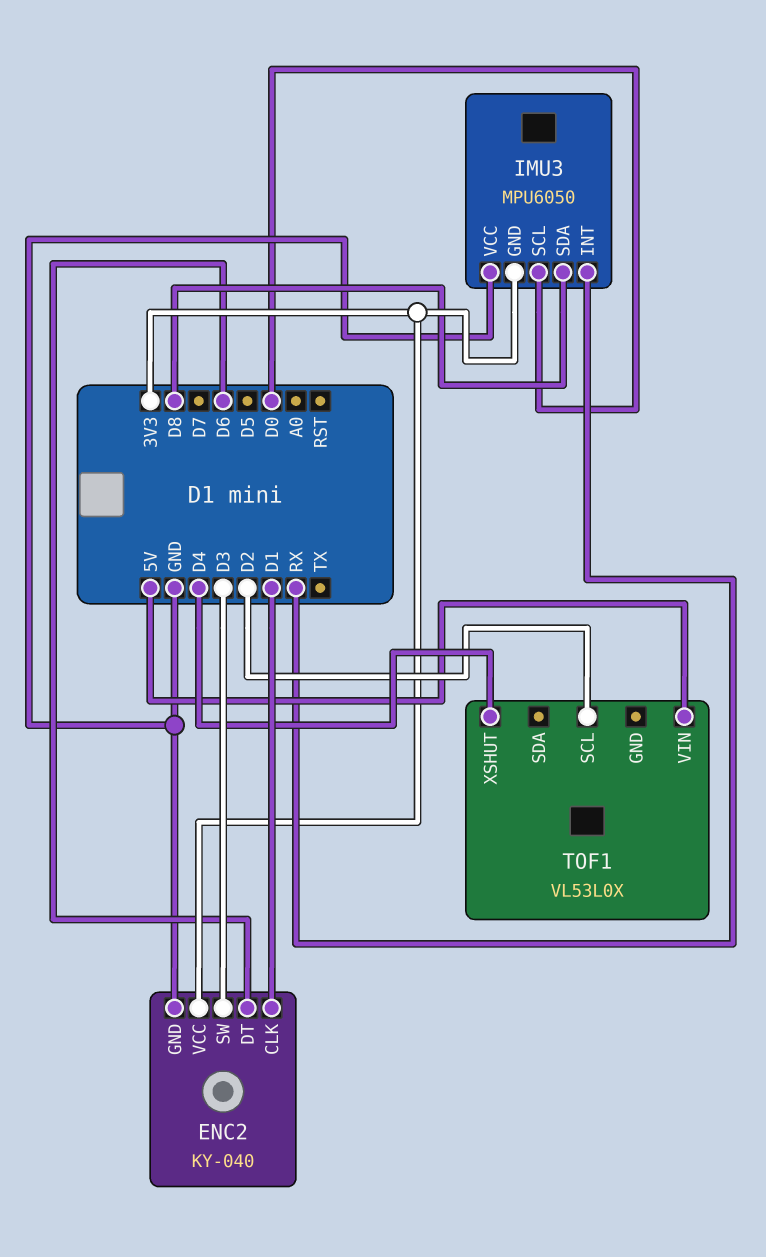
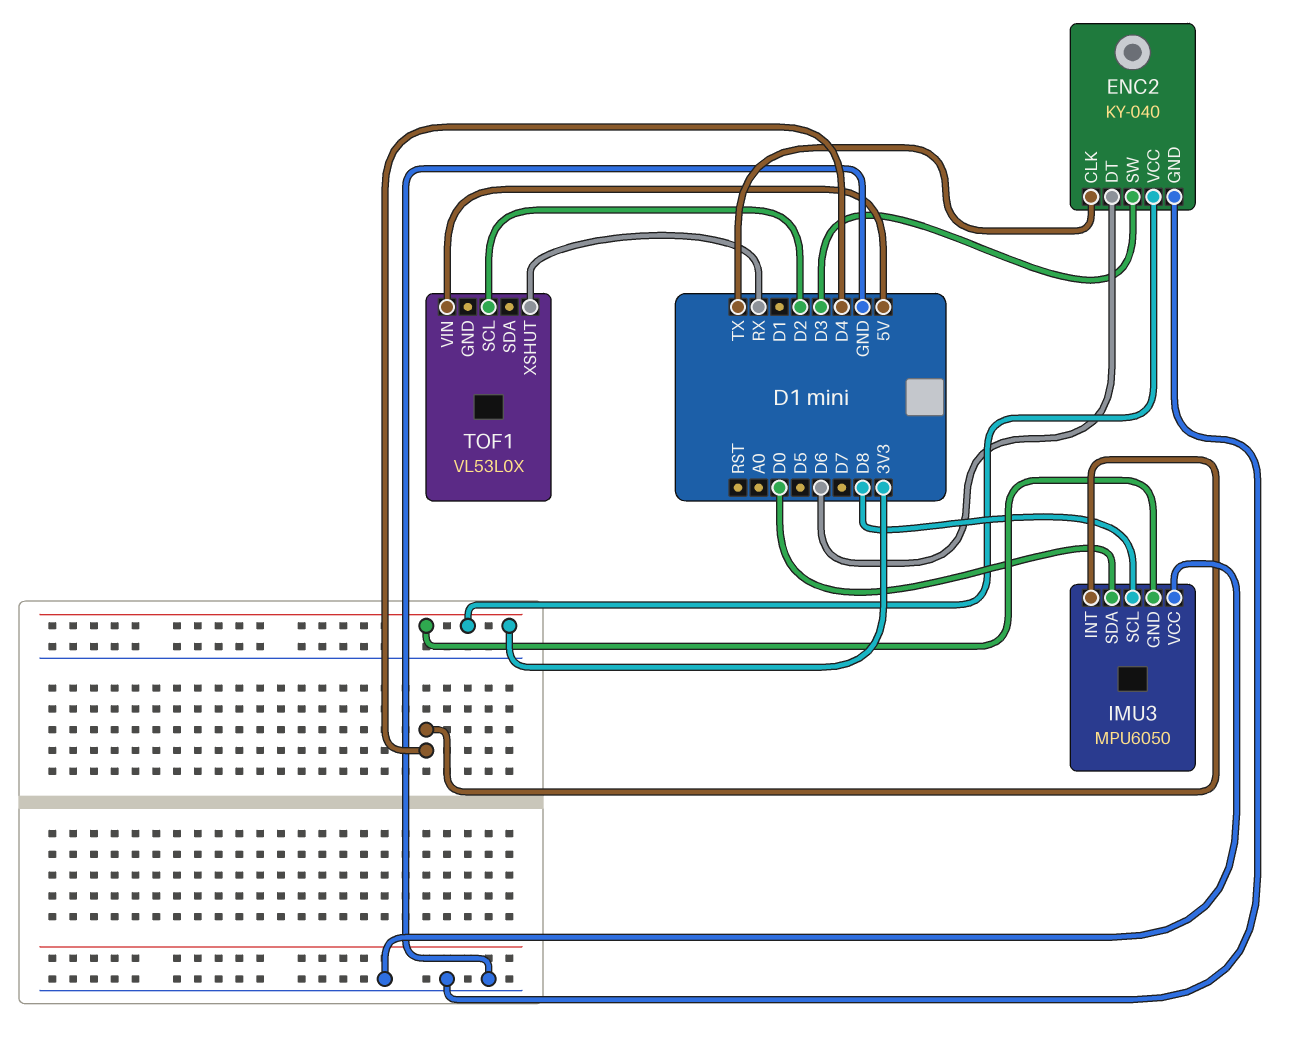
ENC2 pin CLK: D1 -> TX
IMU3 pin INT: RX -> D4
IMU3 pin SCL: D0 -> D8
IMU3 pin SDA: D8 -> D0
TOF1 pin XSHUT: D4 -> RX

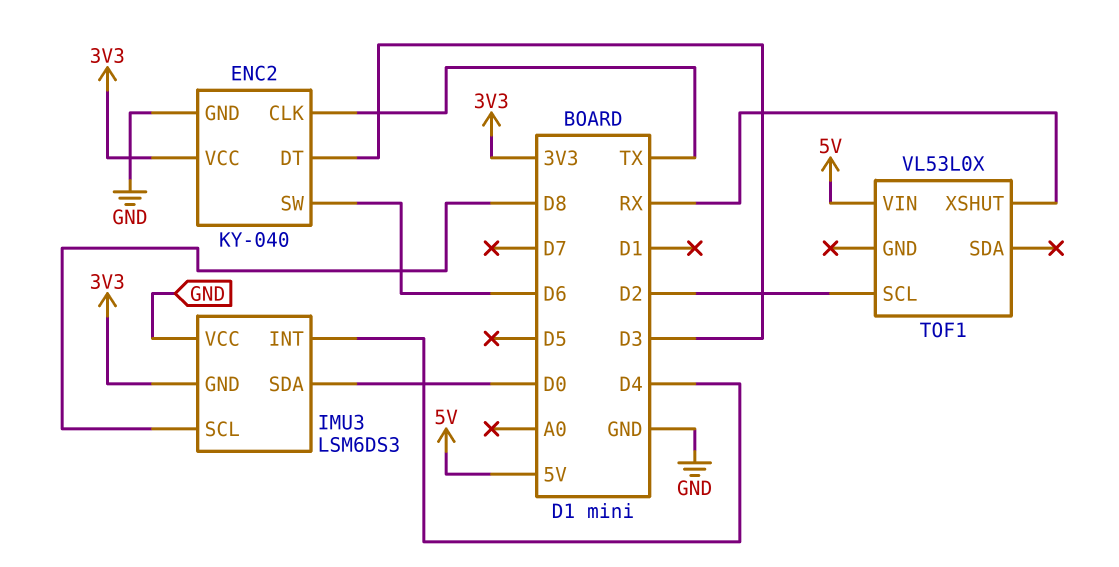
ENC2 pin DT: D6 -> D3
ENC2 pin SW: D3 -> D6
IMU3: MPU6050 -> LSM6DS3

